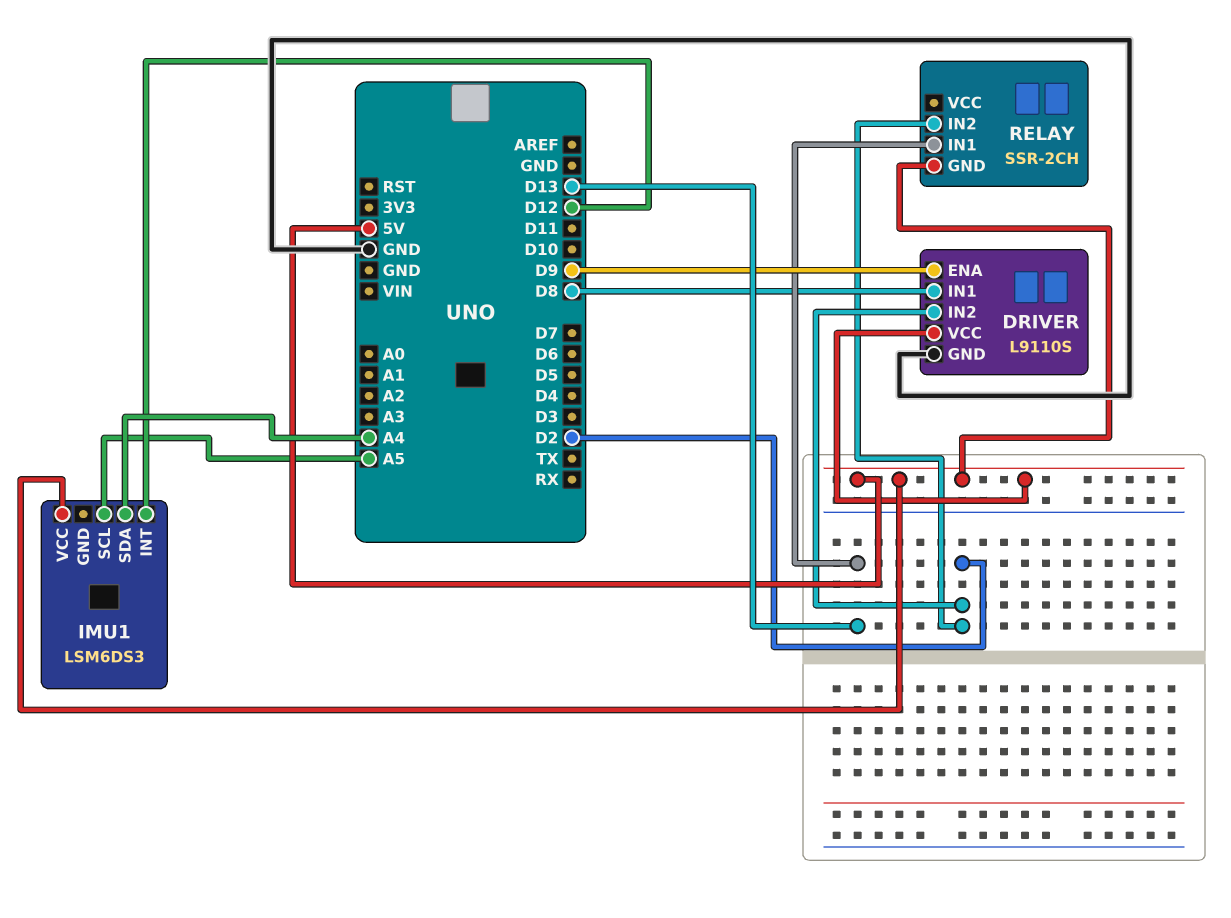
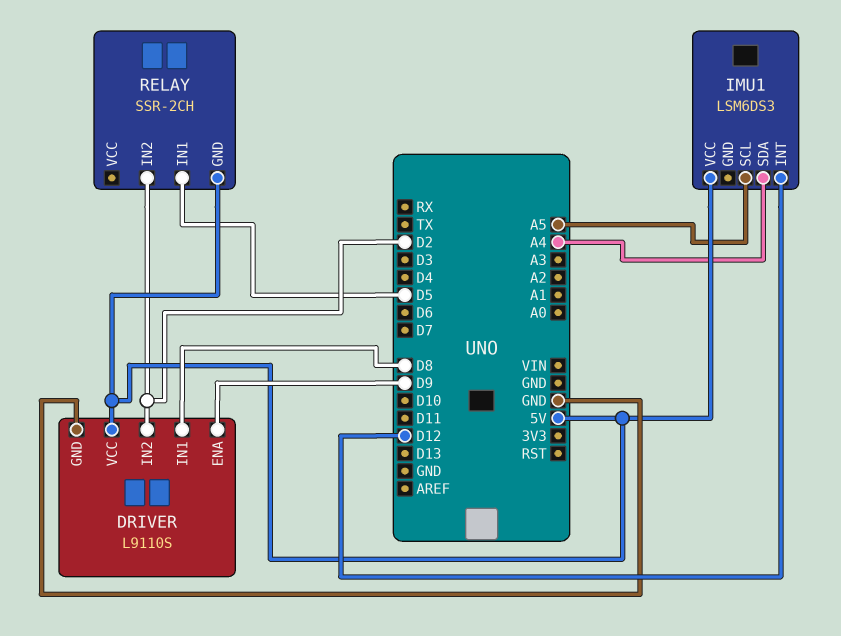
RELAY pin IN1: D13 -> D5

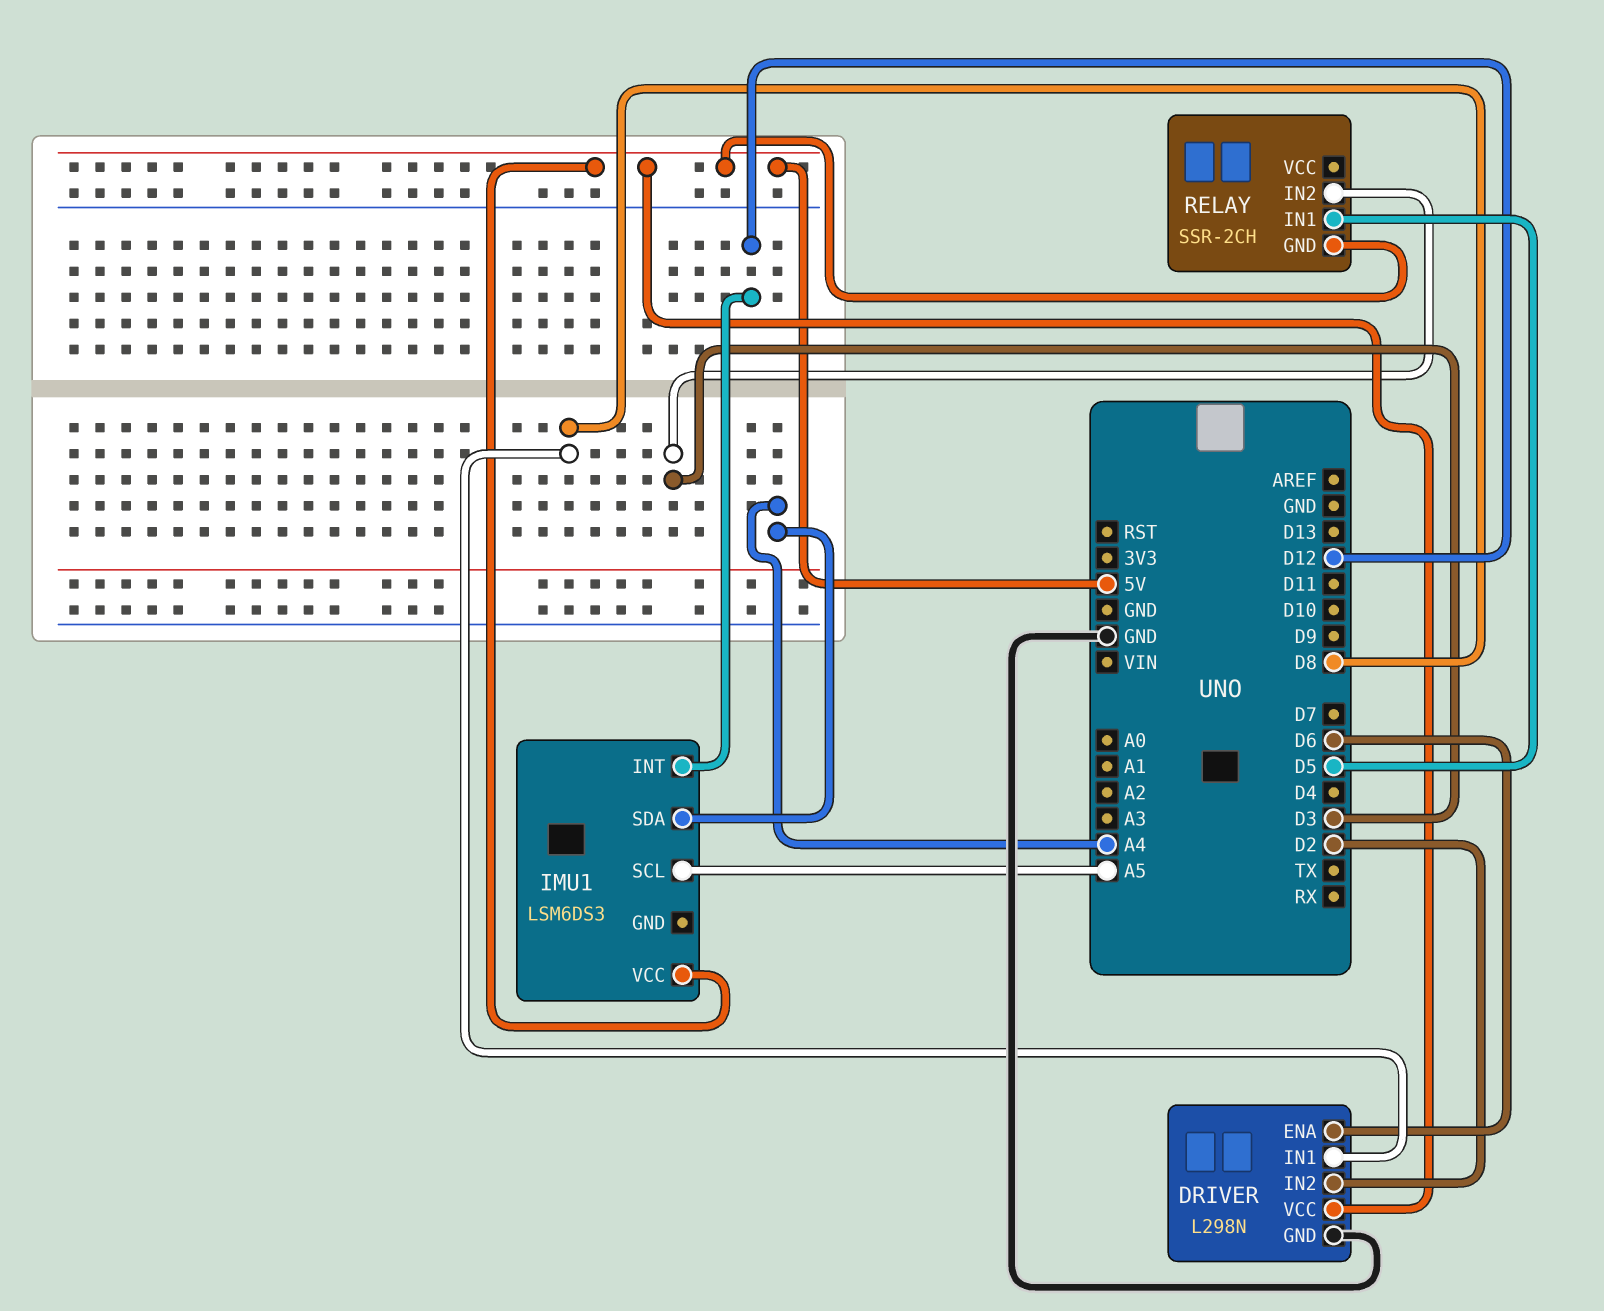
DRIVER: L9110S -> L298N
DRIVER pin ENA: D9 -> D6
RELAY pin IN2: D2 -> D3

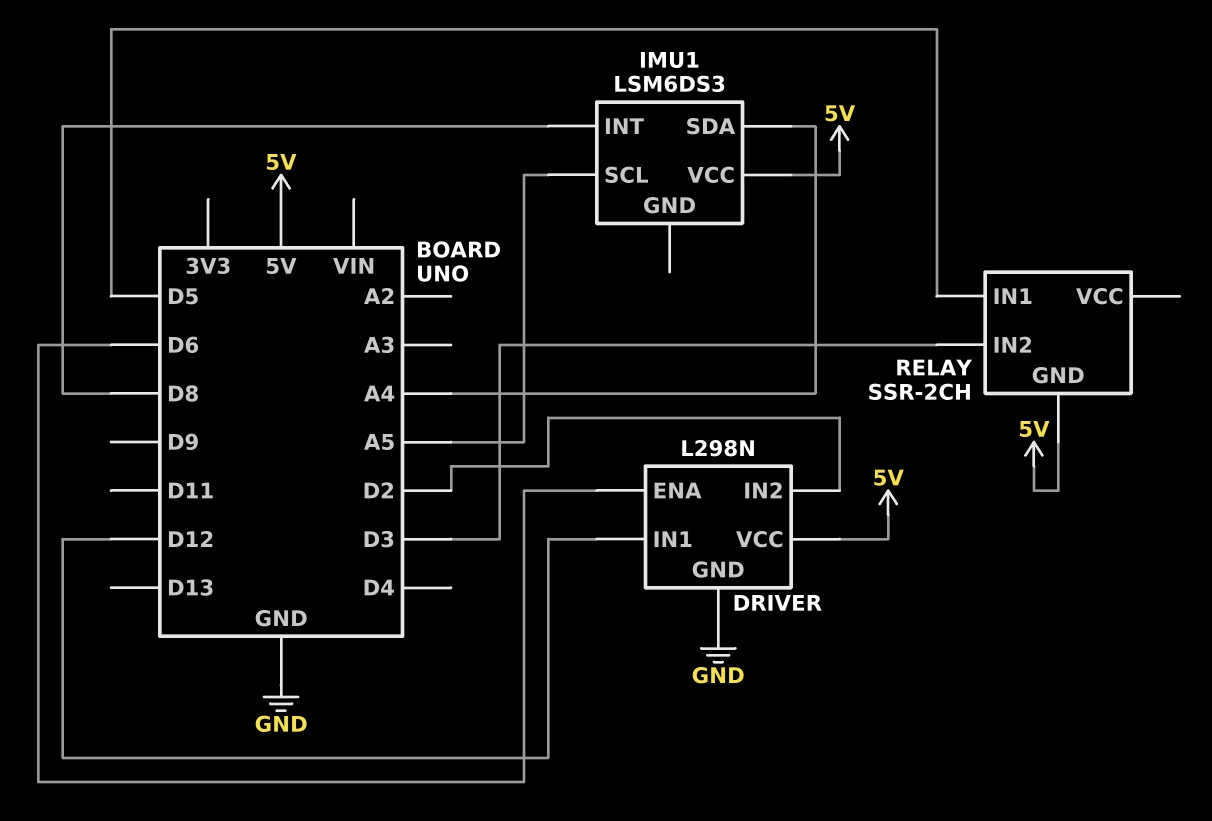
DRIVER pin IN1: D8 -> D12
IMU1 pin INT: D12 -> D8

